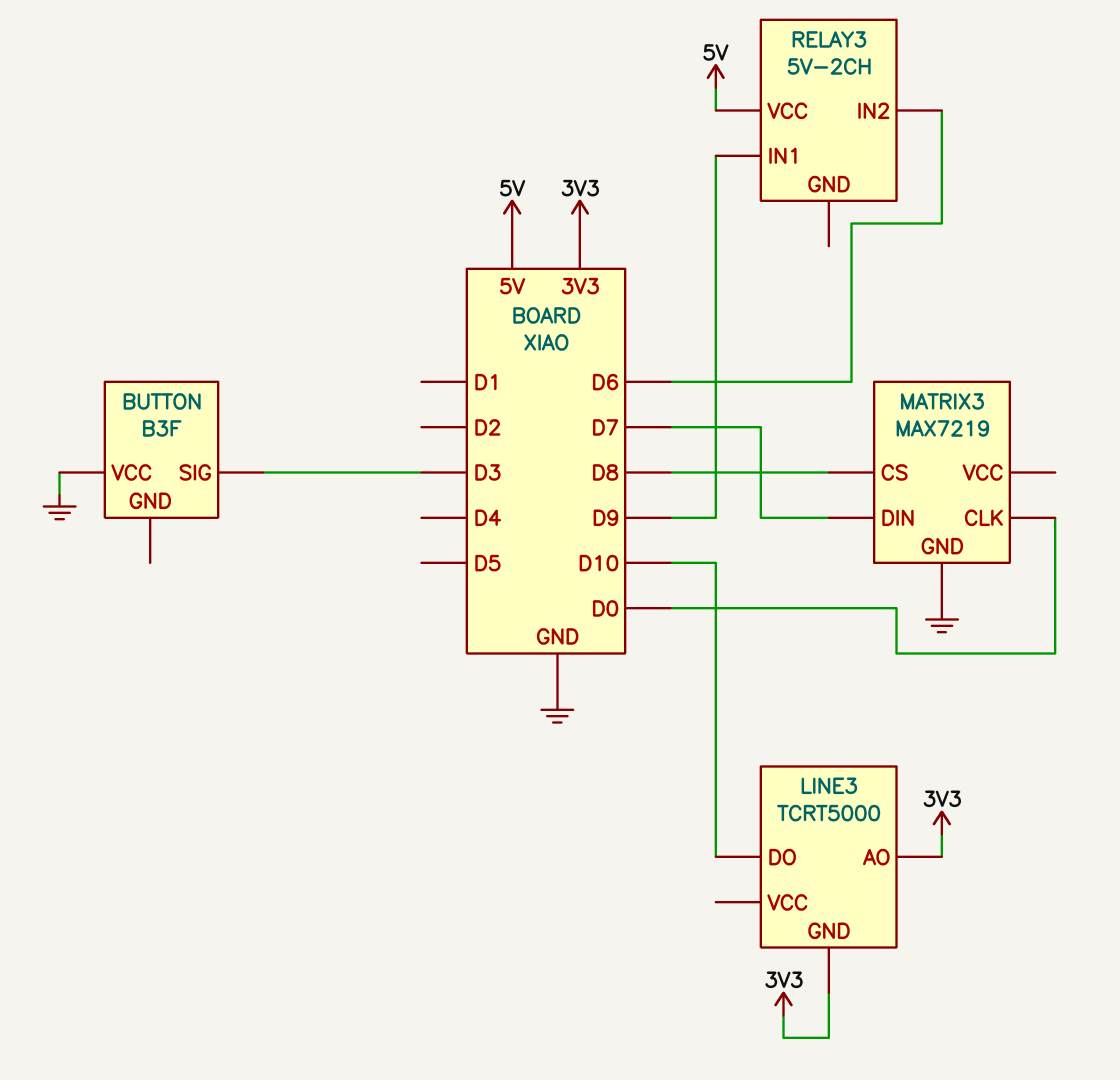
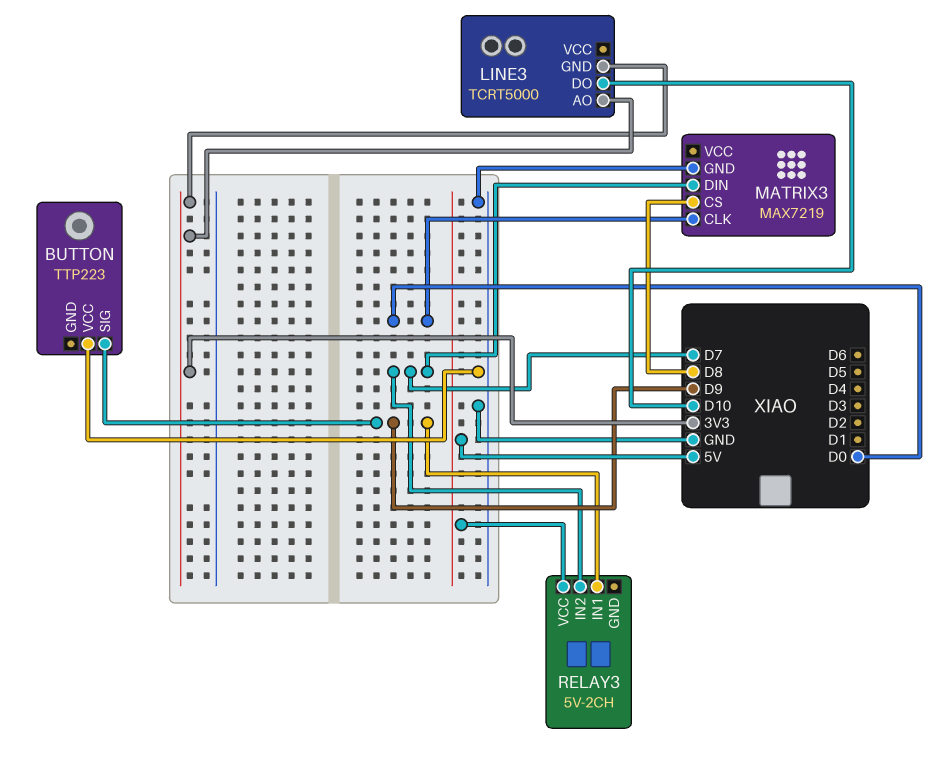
BUTTON: B3F -> TTP223
BUTTON pin SIG: D3 -> D9
RELAY3 pin IN2: D6 -> D7

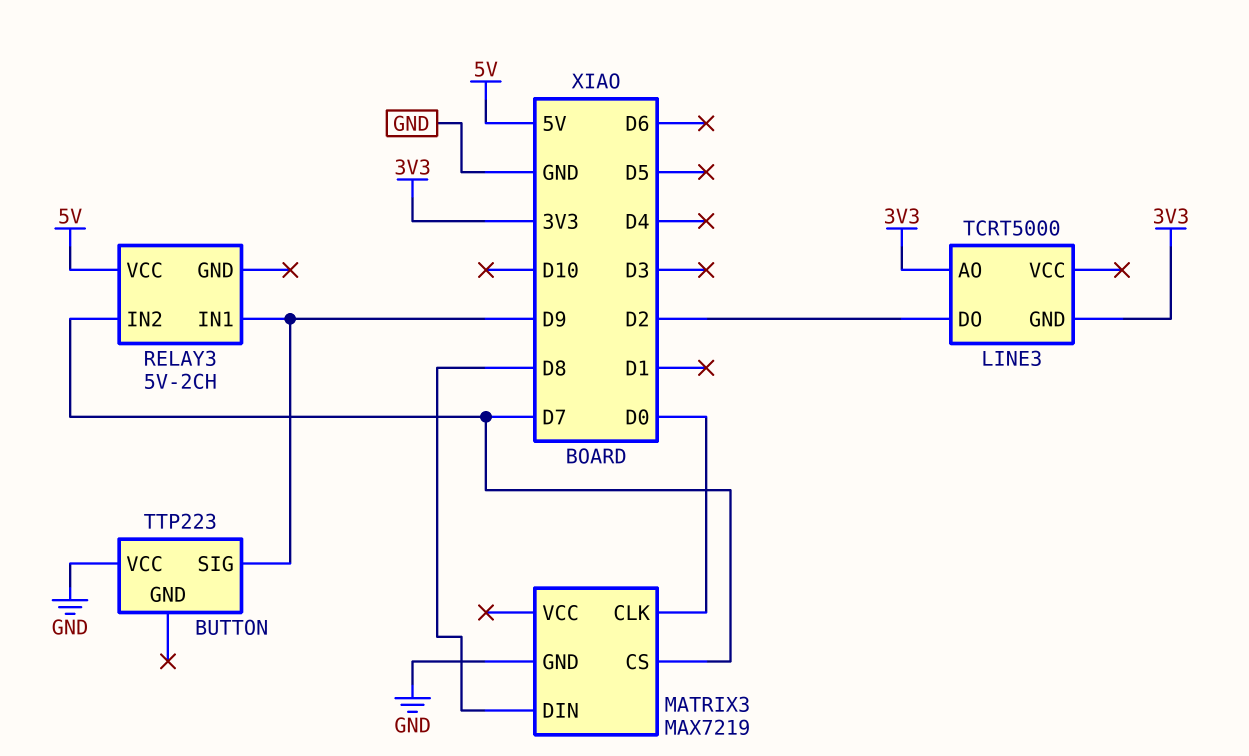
LINE3 pin DO: D10 -> D2
MATRIX3 pin CS: D8 -> D7
MATRIX3 pin DIN: D7 -> D8

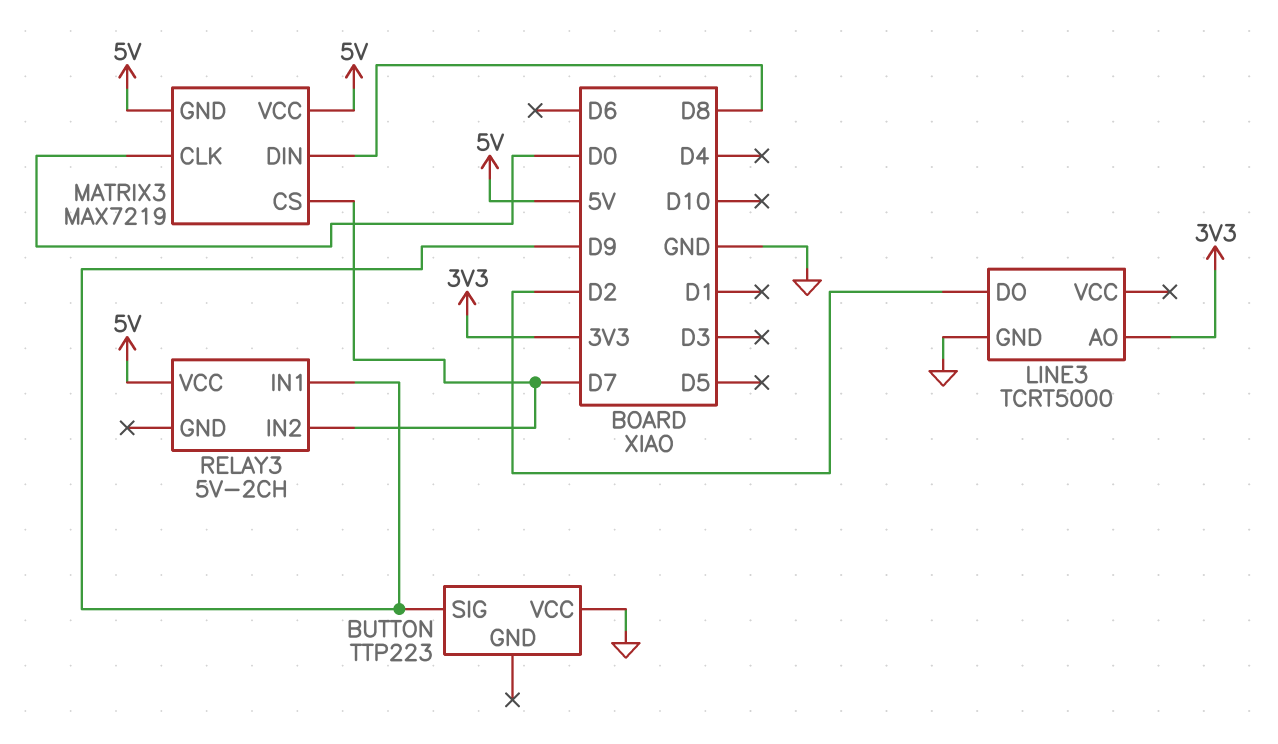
LINE3 pin GND: 3V3 -> GND
MATRIX3 pin GND: GND -> 5V
MATRIX3 pin VCC: none -> 5V

